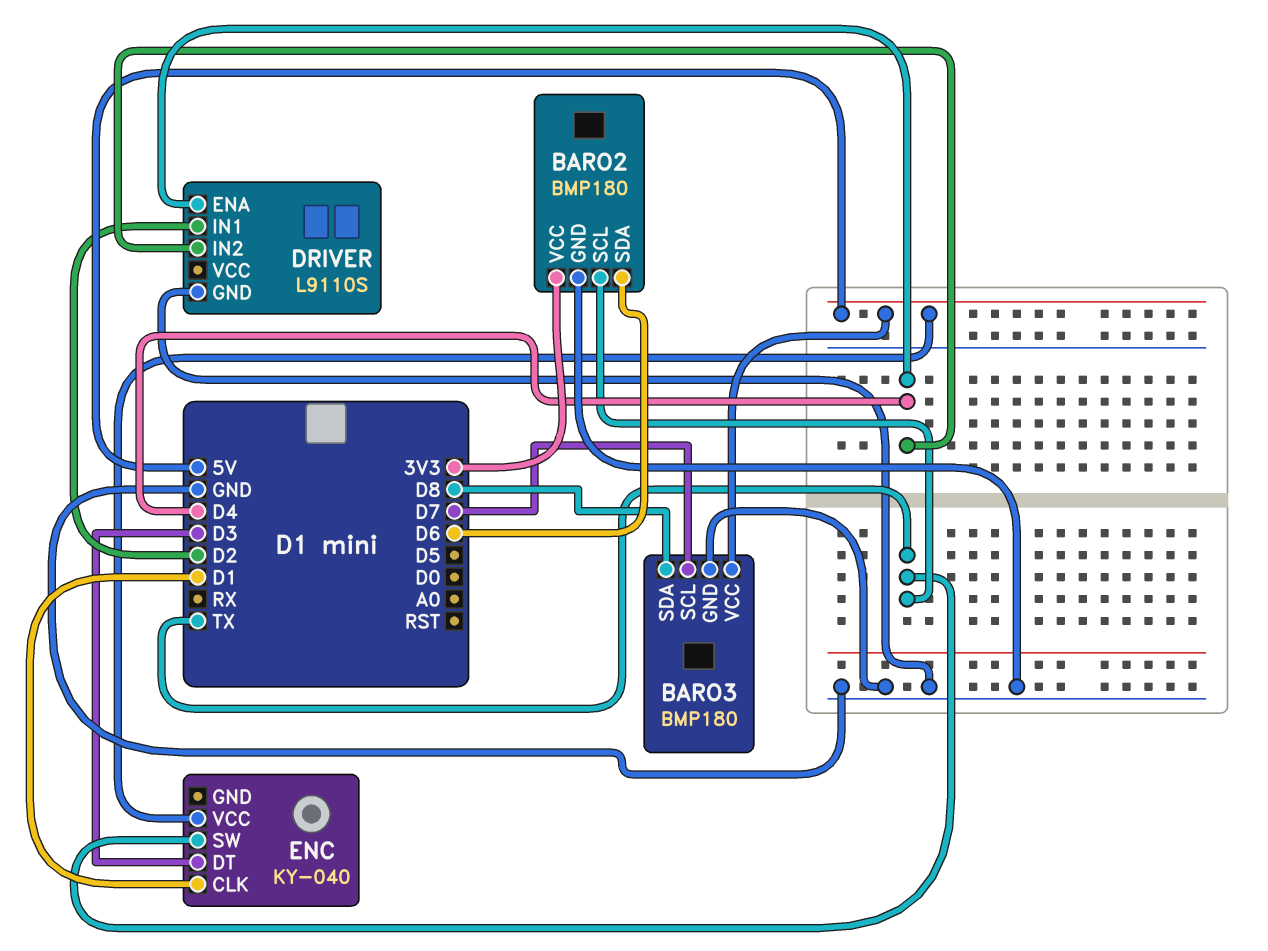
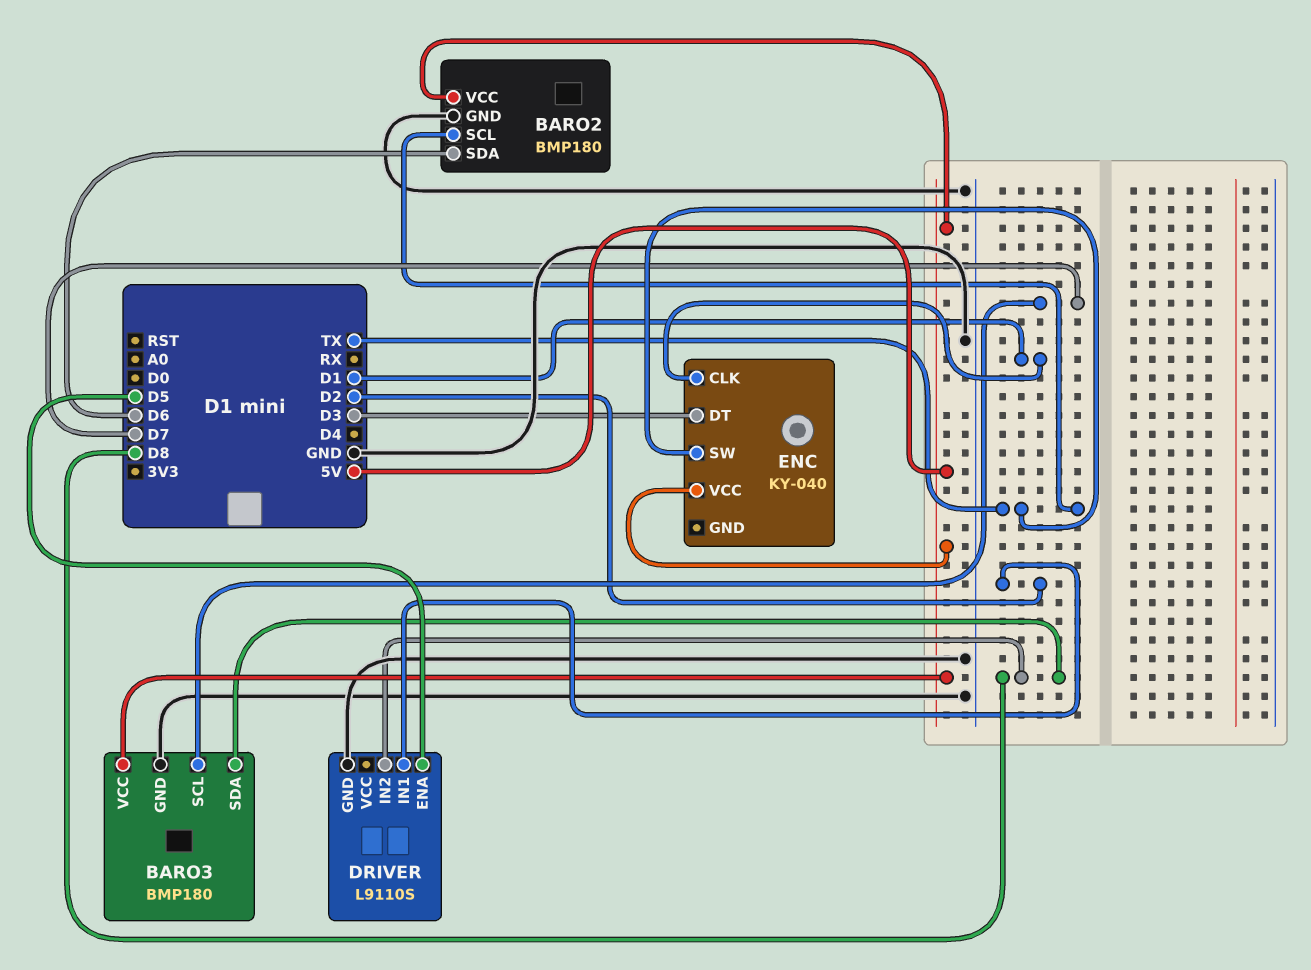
BARO2 pin VCC: 3V3 -> 5V
DRIVER pin ENA: D4 -> D5
DRIVER pin IN2: D4 -> D8

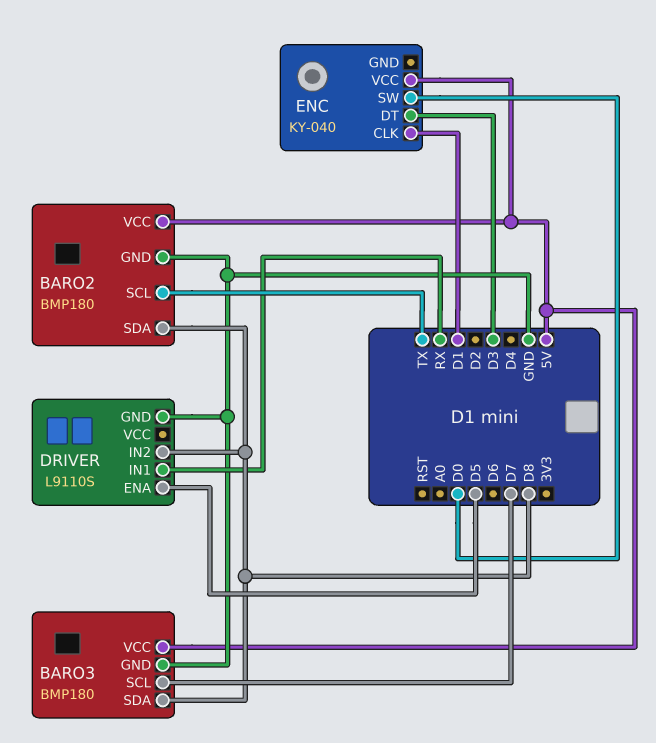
BARO2 pin SDA: D6 -> D8
DRIVER pin IN1: D2 -> RX
ENC pin SW: TX -> D0

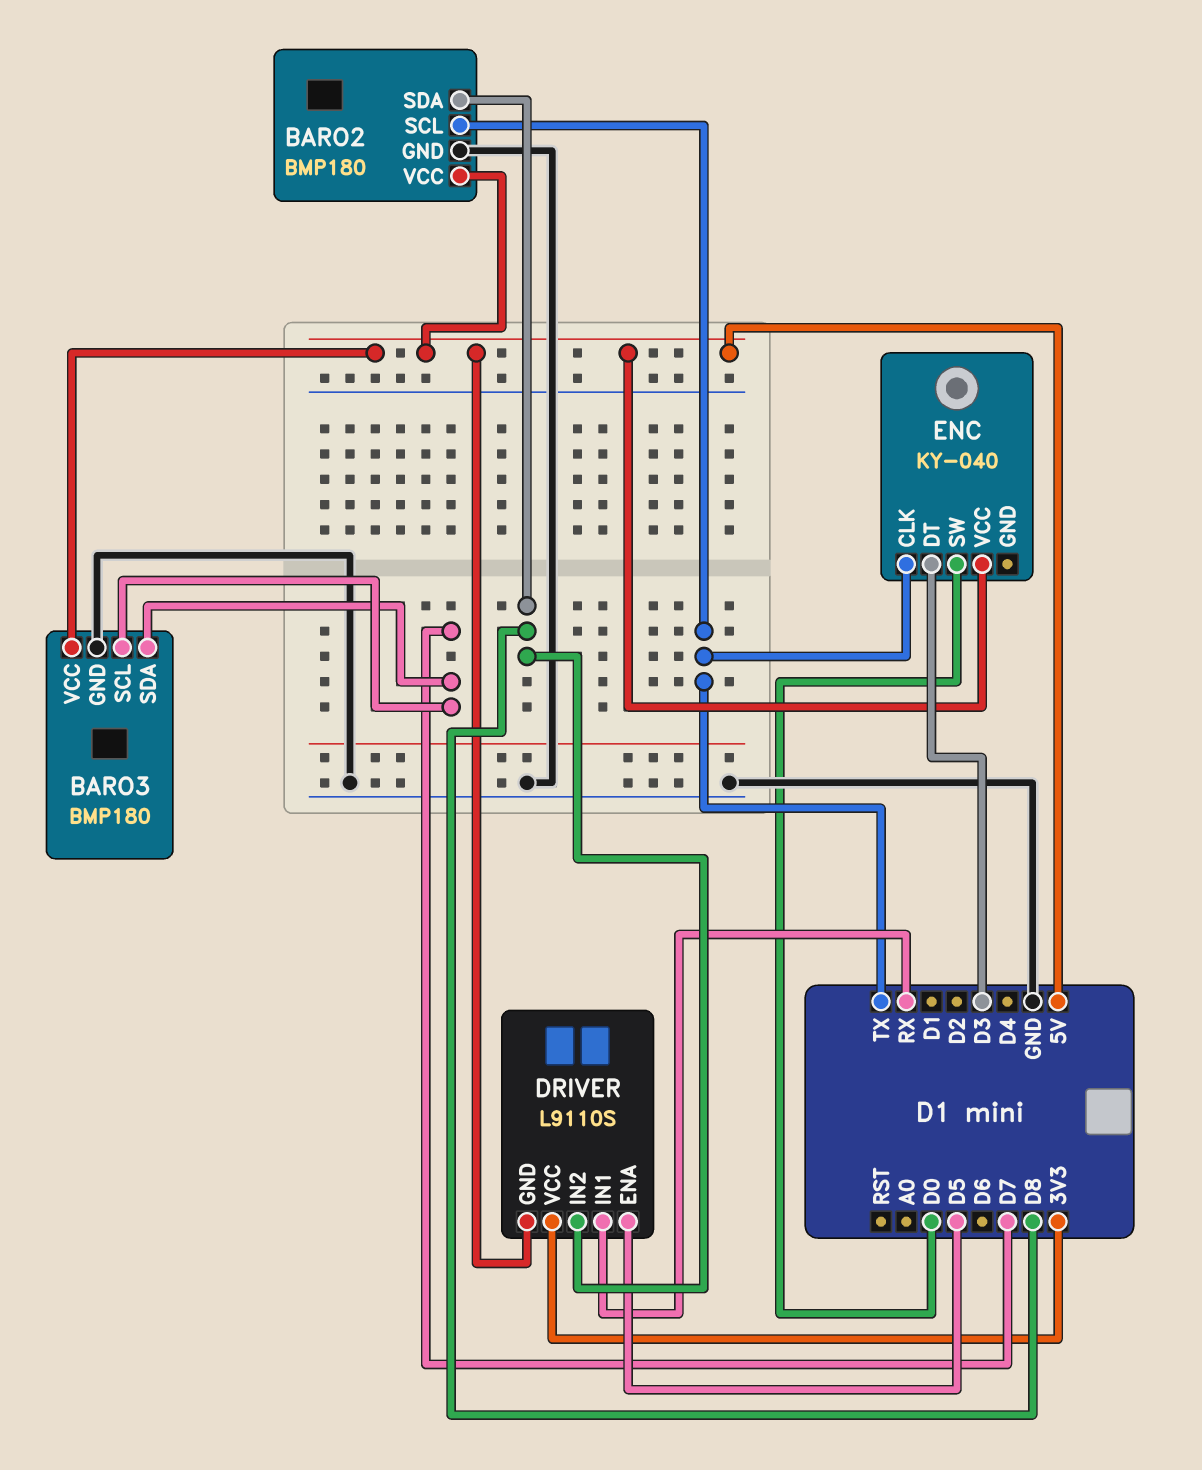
BARO3 pin SDA: D8 -> D7
DRIVER pin GND: GND -> 5V
DRIVER pin VCC: none -> 3V3
ENC pin CLK: D1 -> TX

